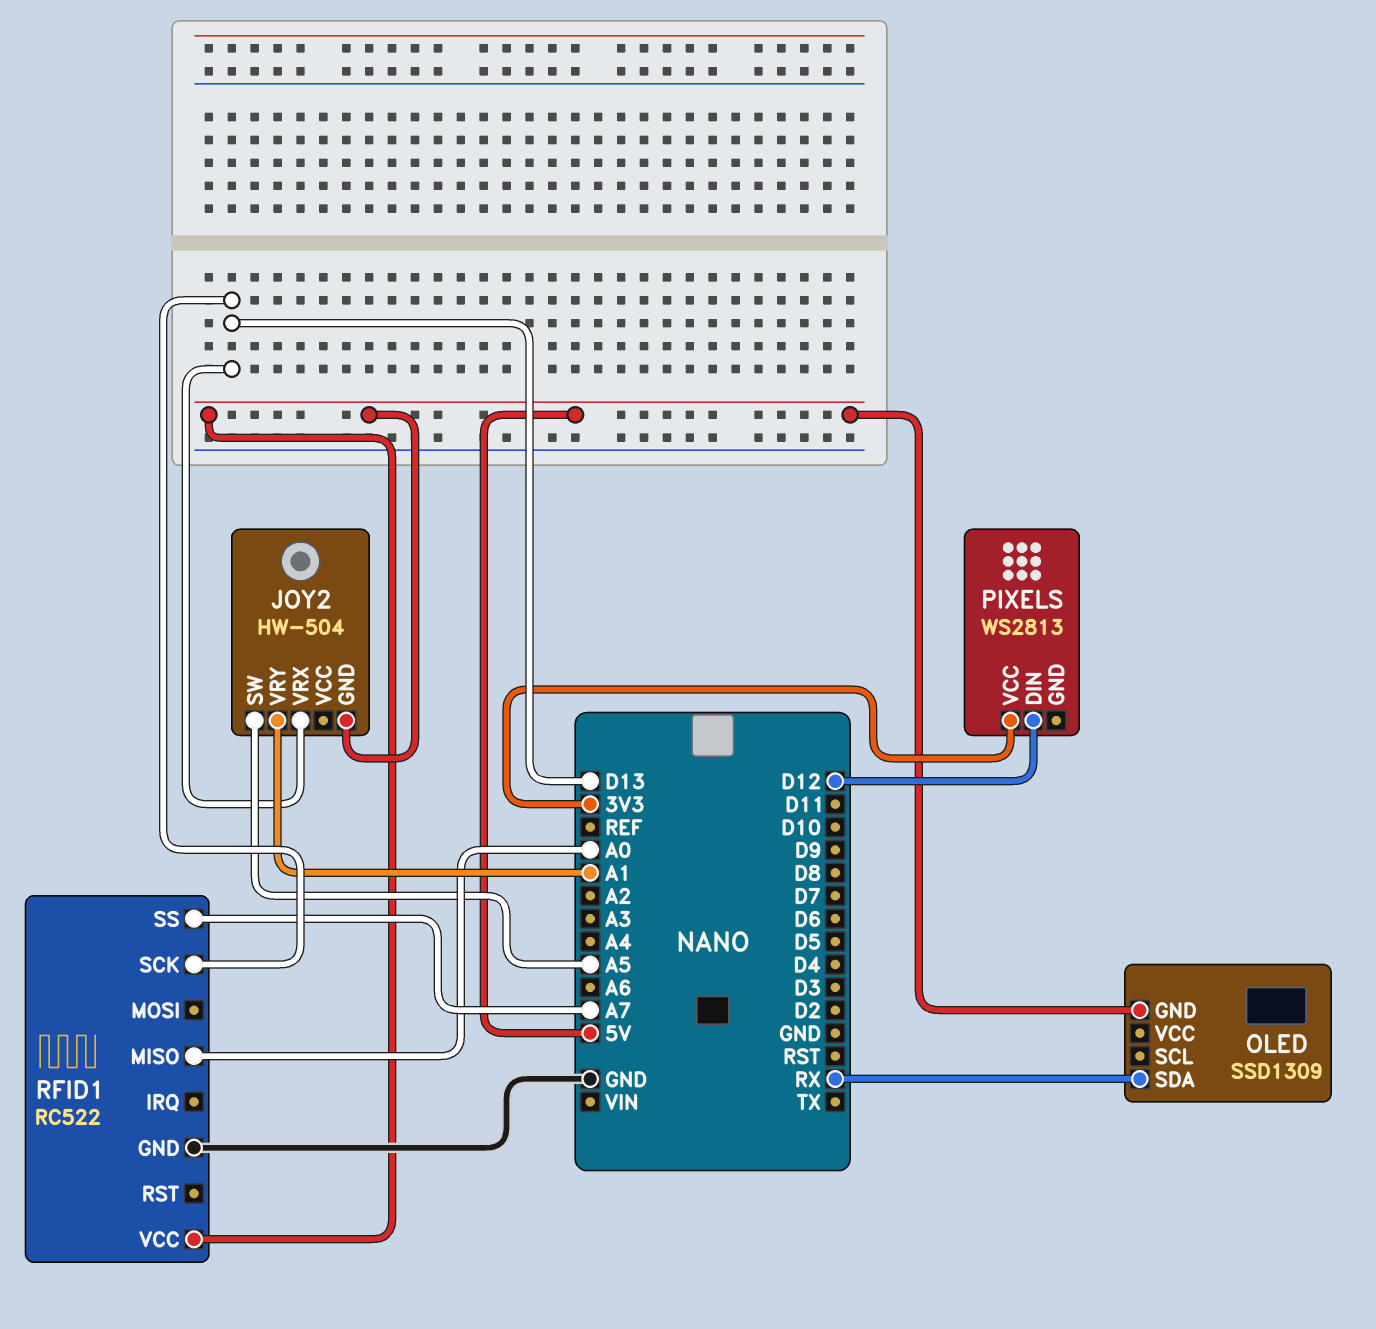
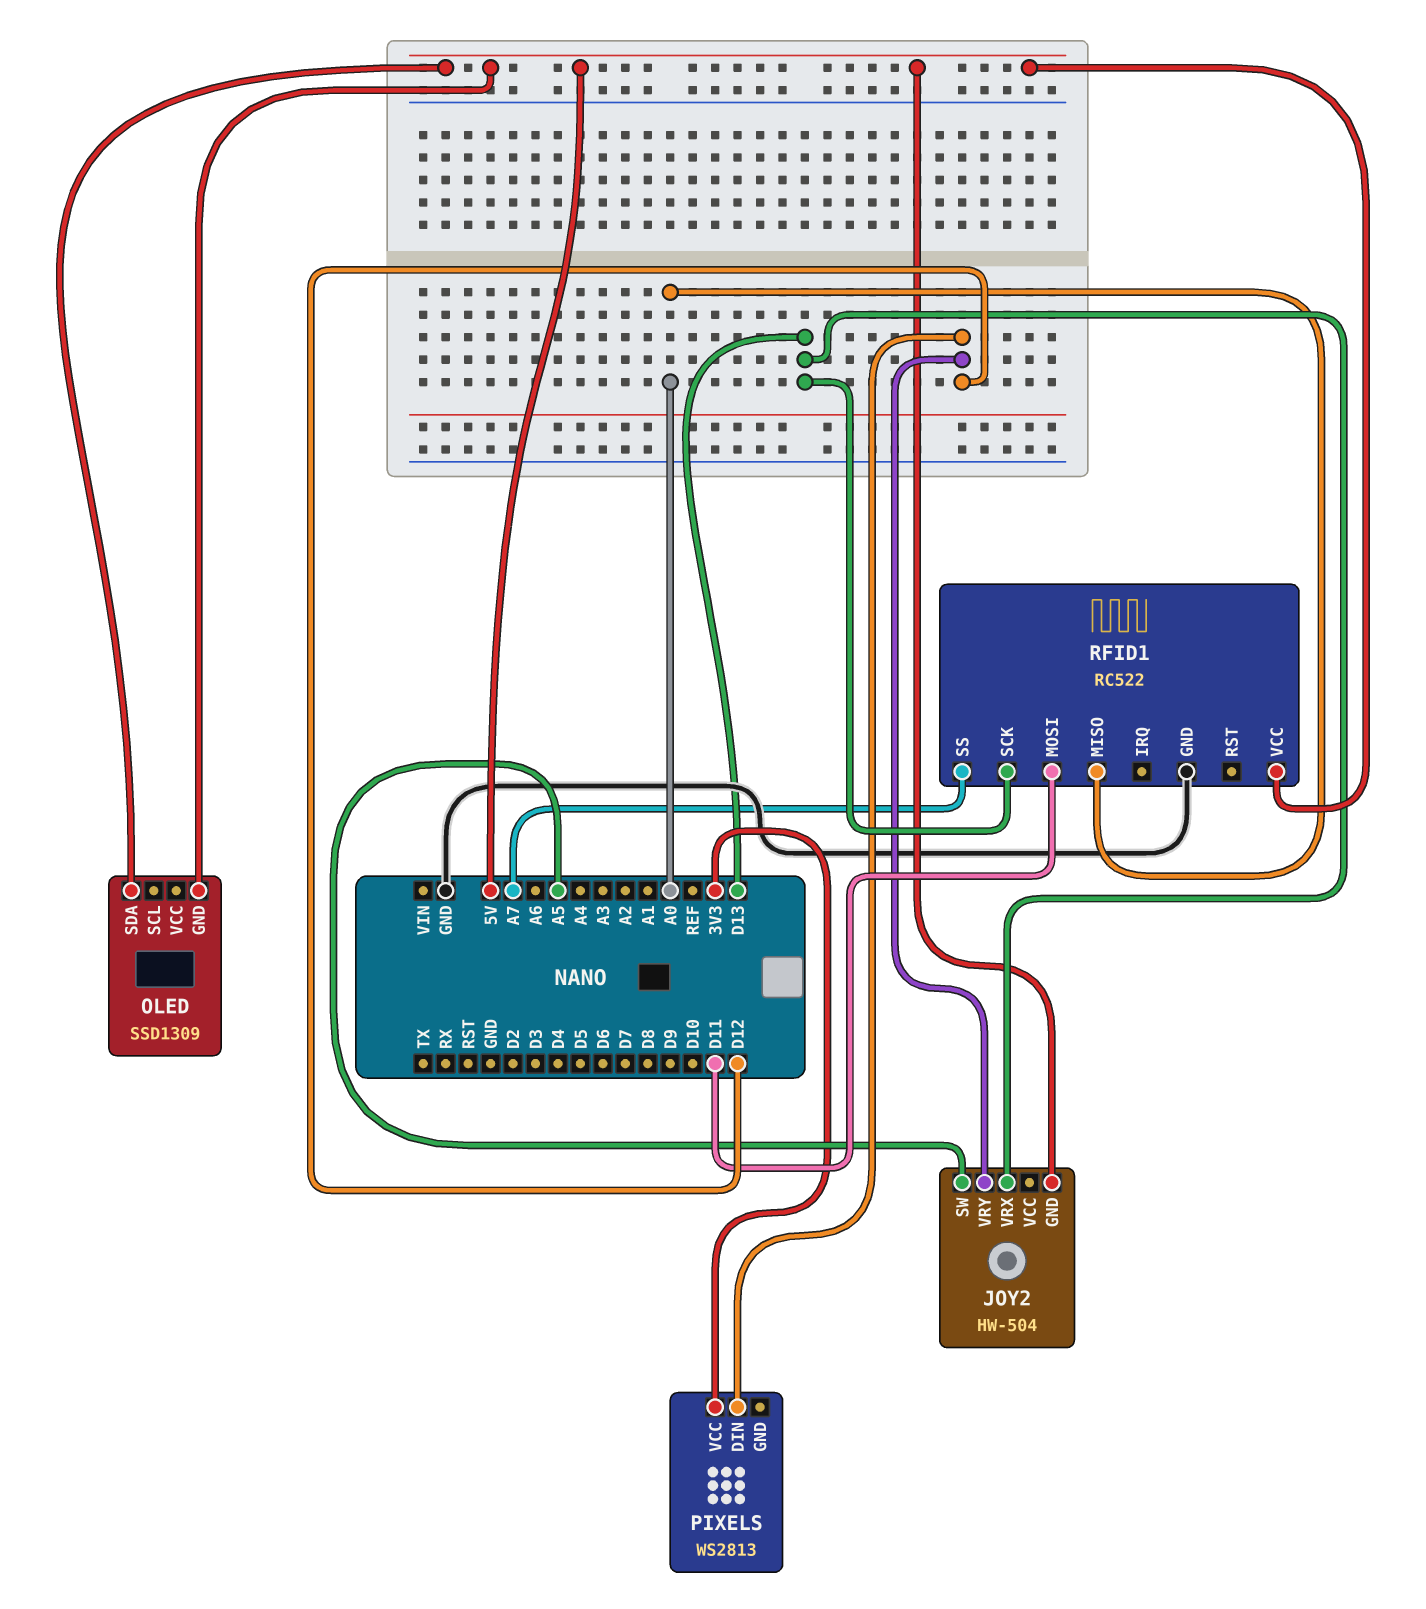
JOY2 pin VRY: A1 -> D12
OLED pin SDA: RX -> 5V
RFID1 pin MOSI: none -> D11

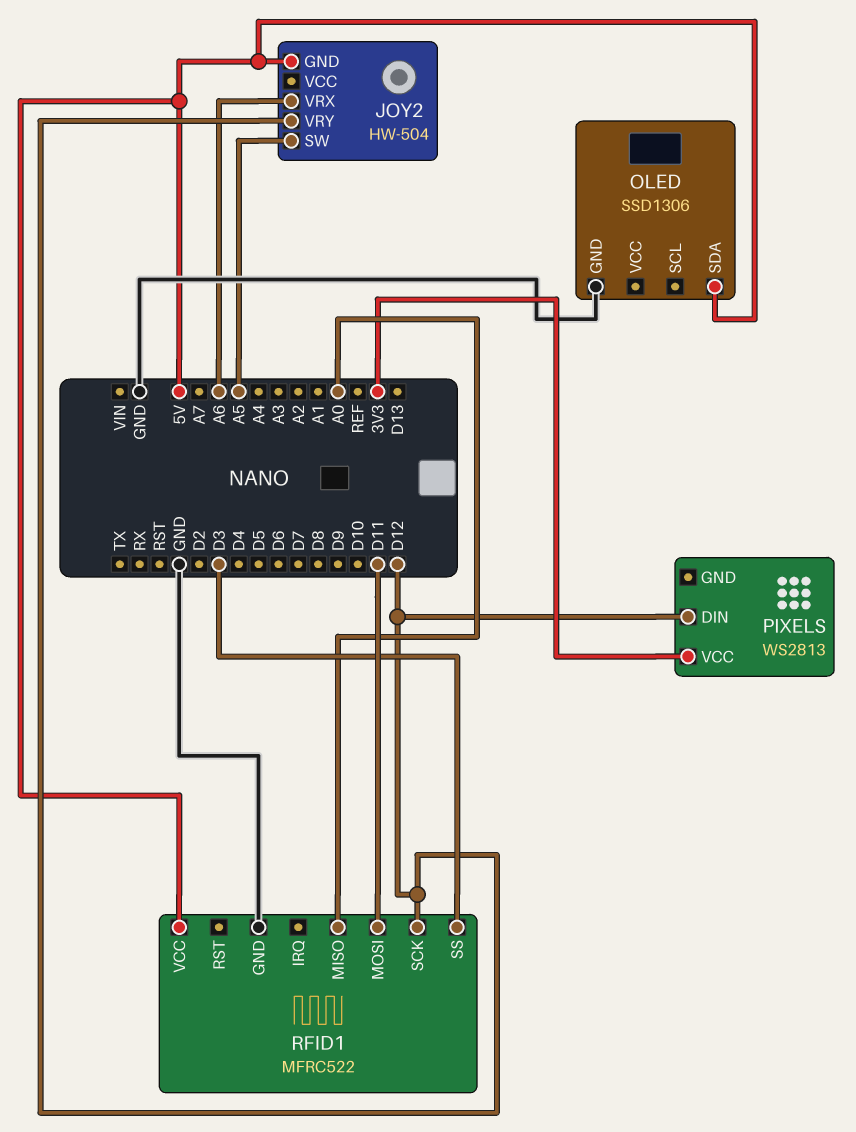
JOY2 pin VRX: D13 -> A6
OLED: SSD1309 -> SSD1306
OLED pin GND: 5V -> GND
RFID1: RC522 -> MFRC522
RFID1 pin SCK: D13 -> D12
RFID1 pin SS: A7 -> D3

